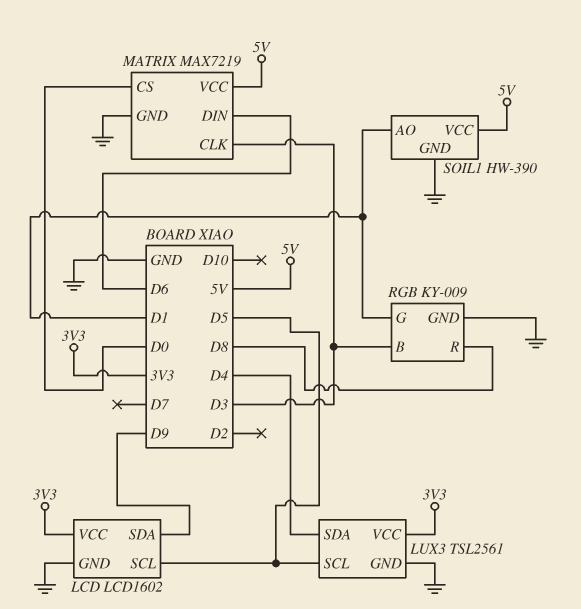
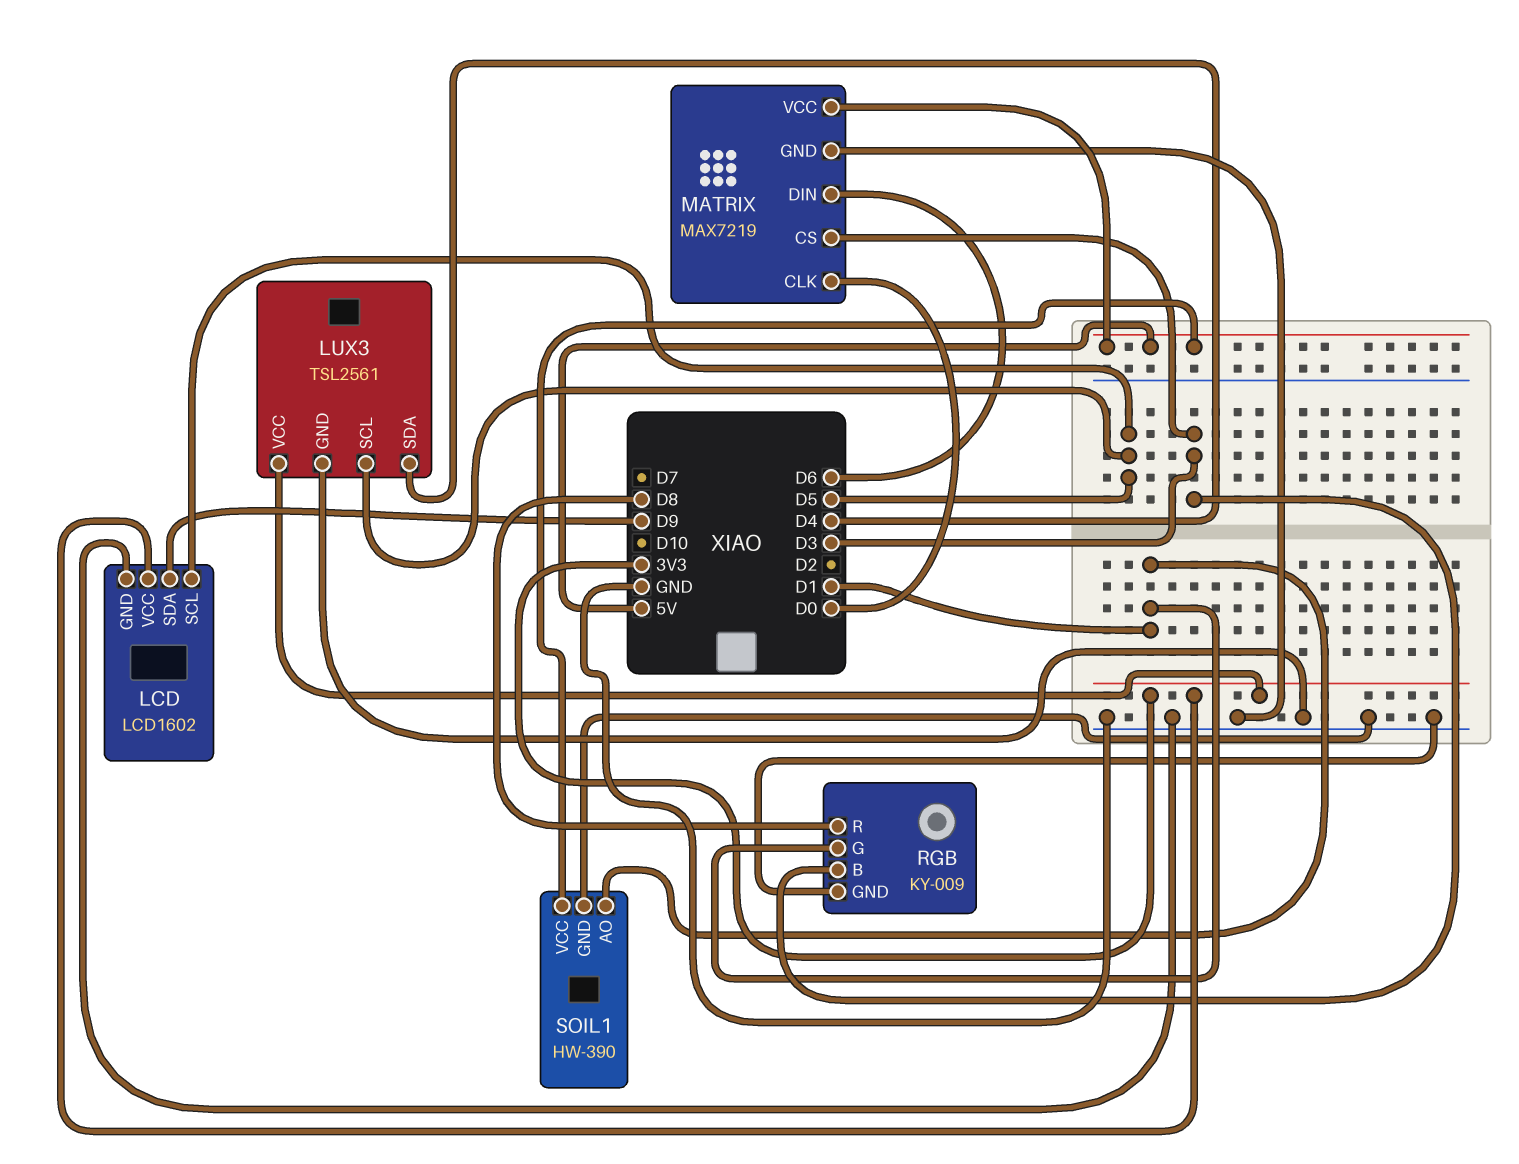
MATRIX pin CLK: D3 -> D0
MATRIX pin CS: D0 -> D3

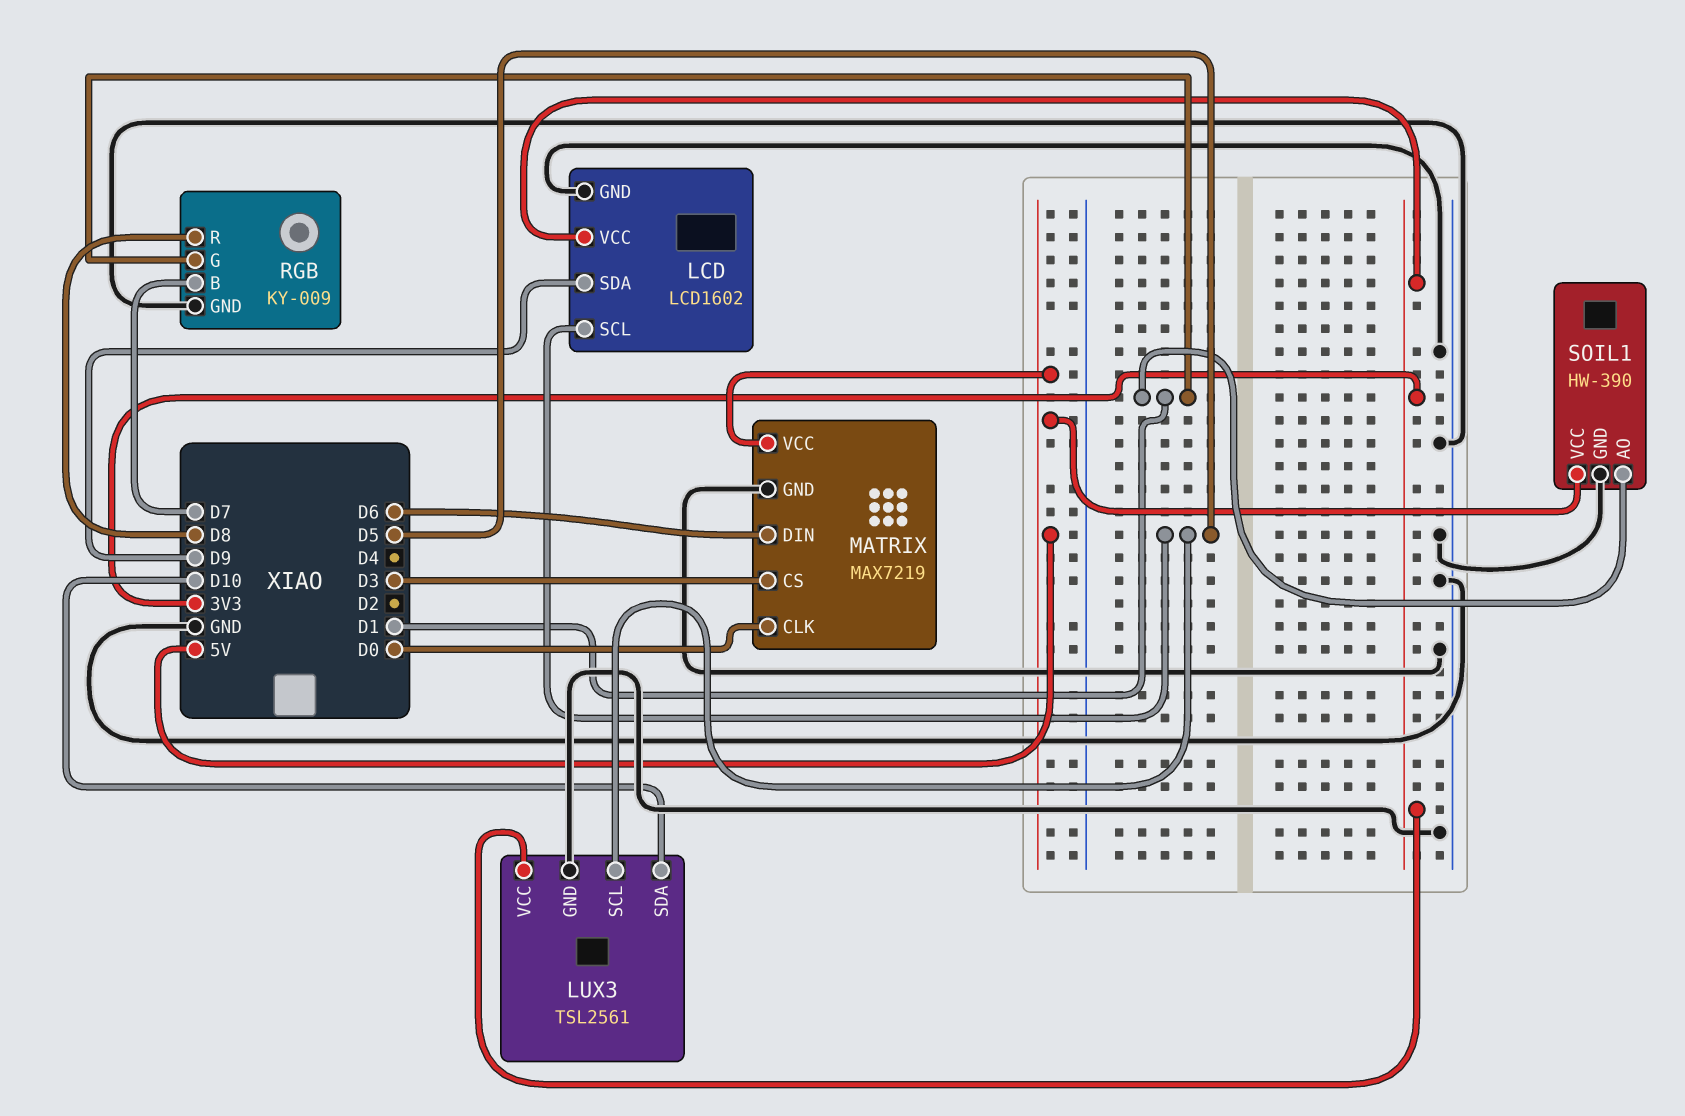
LUX3 pin SDA: D4 -> D10
RGB pin B: D3 -> D7

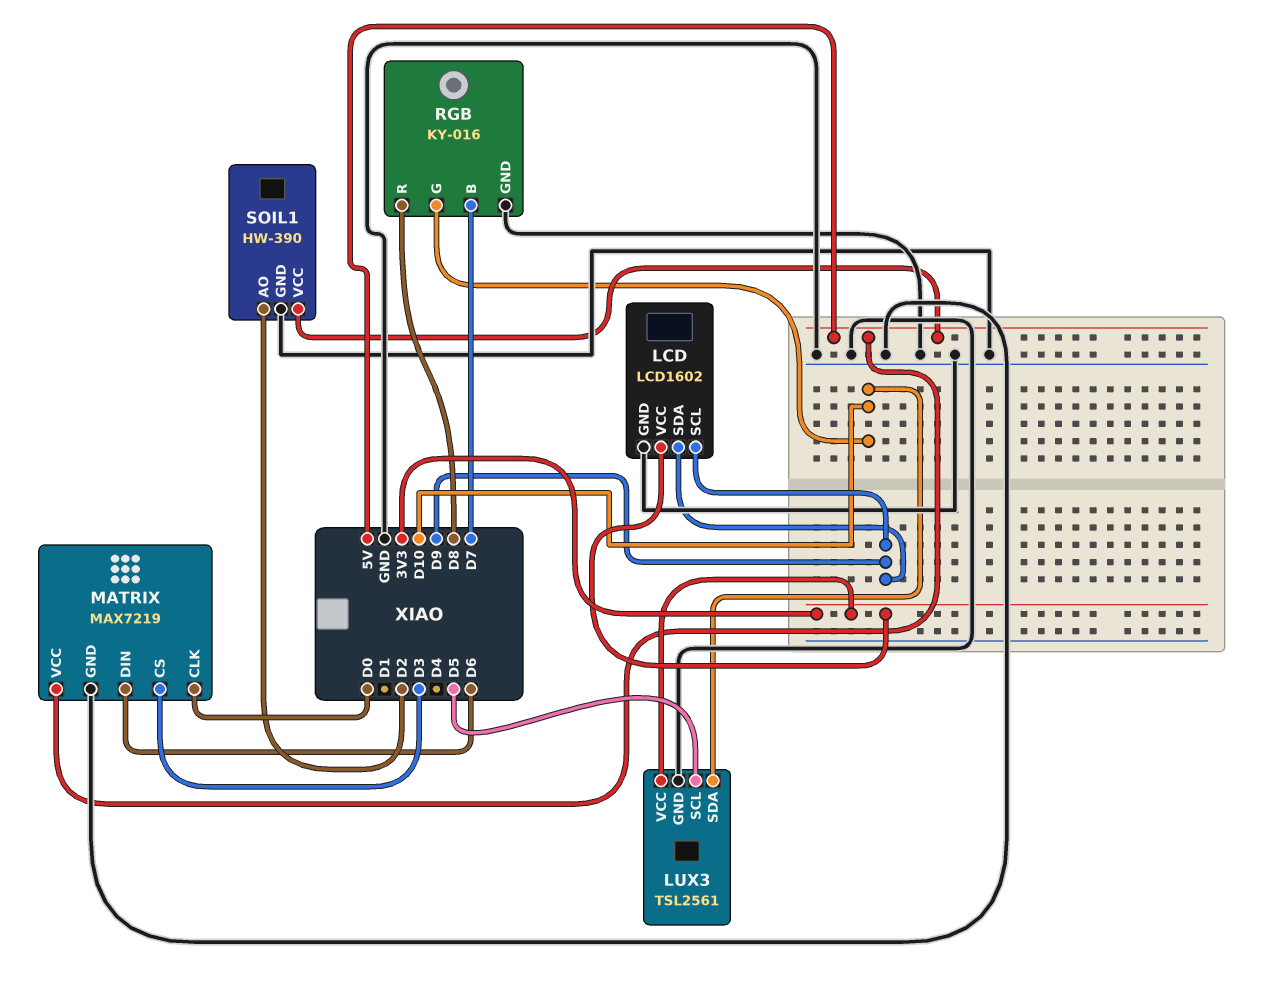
LCD pin SCL: D5 -> D9
RGB: KY-009 -> KY-016
RGB pin G: D1 -> D10
SOIL1 pin AO: D1 -> D2

